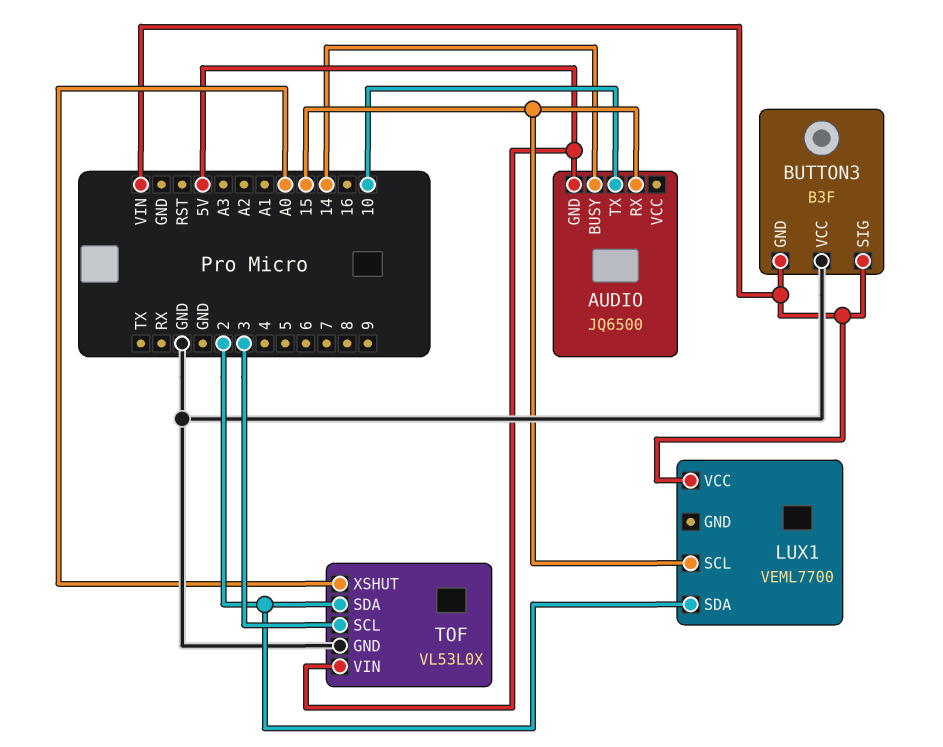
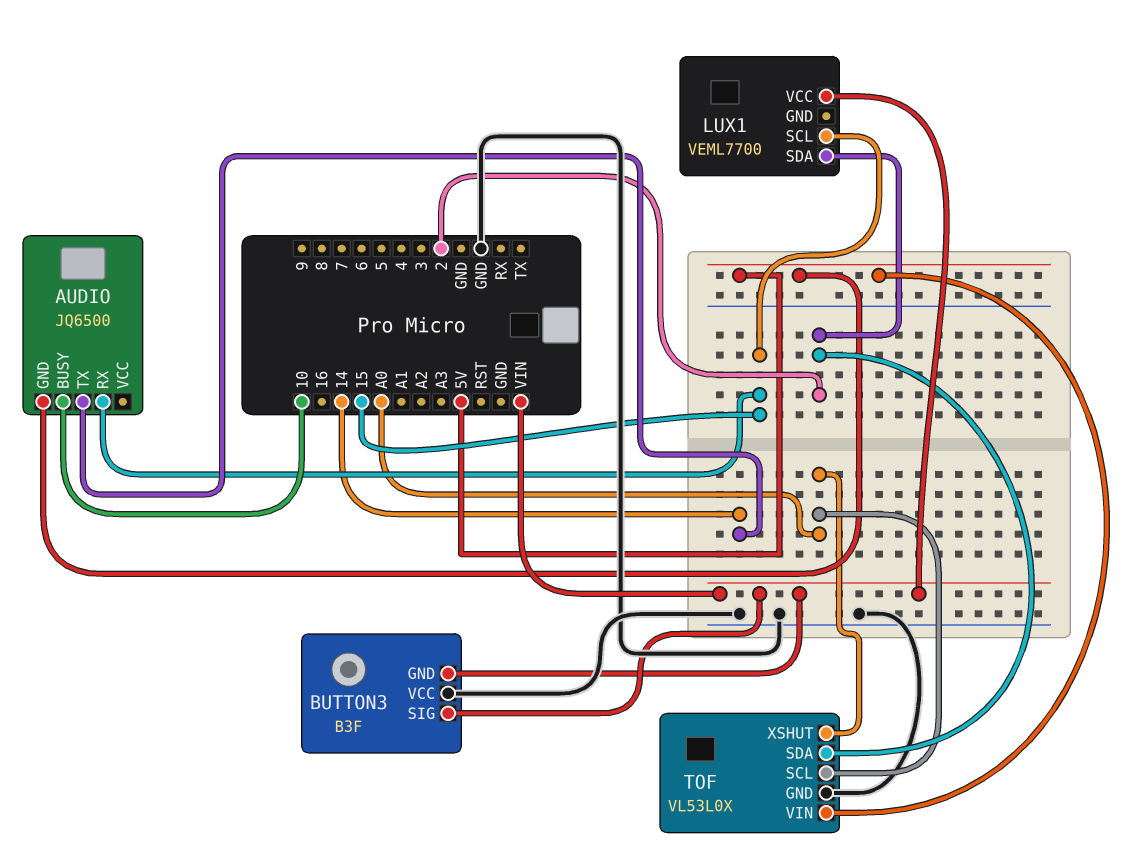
AUDIO pin BUSY: 14 -> 10
AUDIO pin TX: 10 -> 14
TOF pin SCL: 3 -> A0

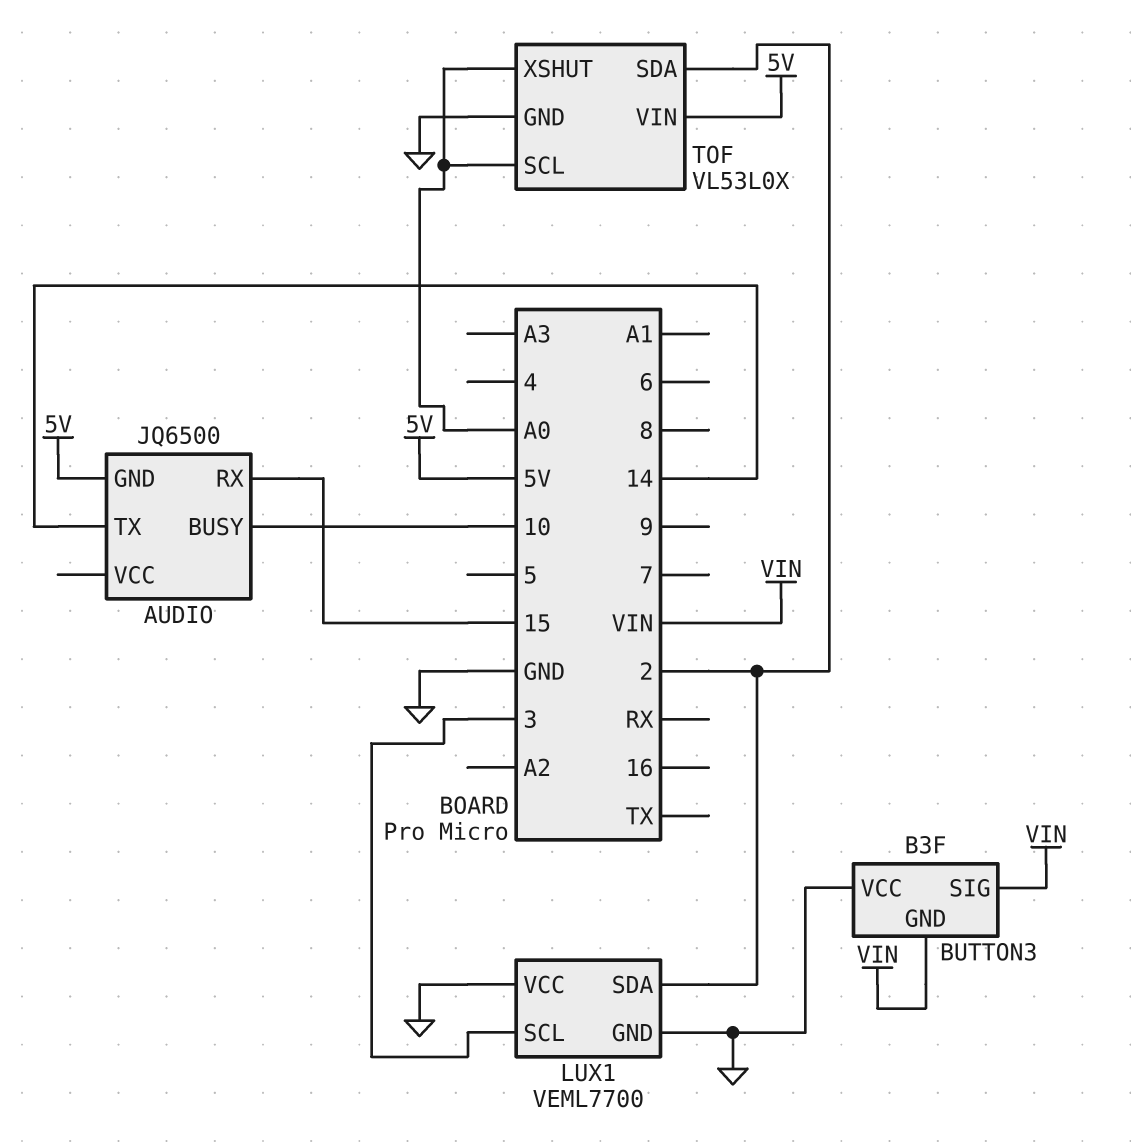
LUX1 pin GND: none -> GND
LUX1 pin SCL: 15 -> 3
LUX1 pin VCC: VIN -> GND

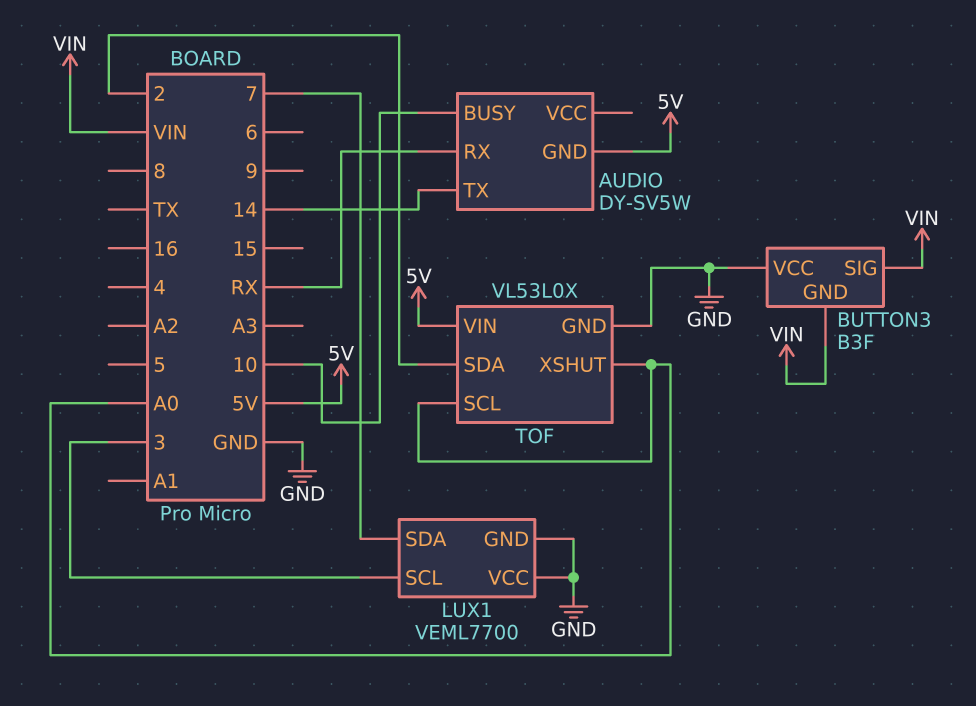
AUDIO: JQ6500 -> DY-SV5W
AUDIO pin RX: 15 -> RX
LUX1 pin SDA: 2 -> 7

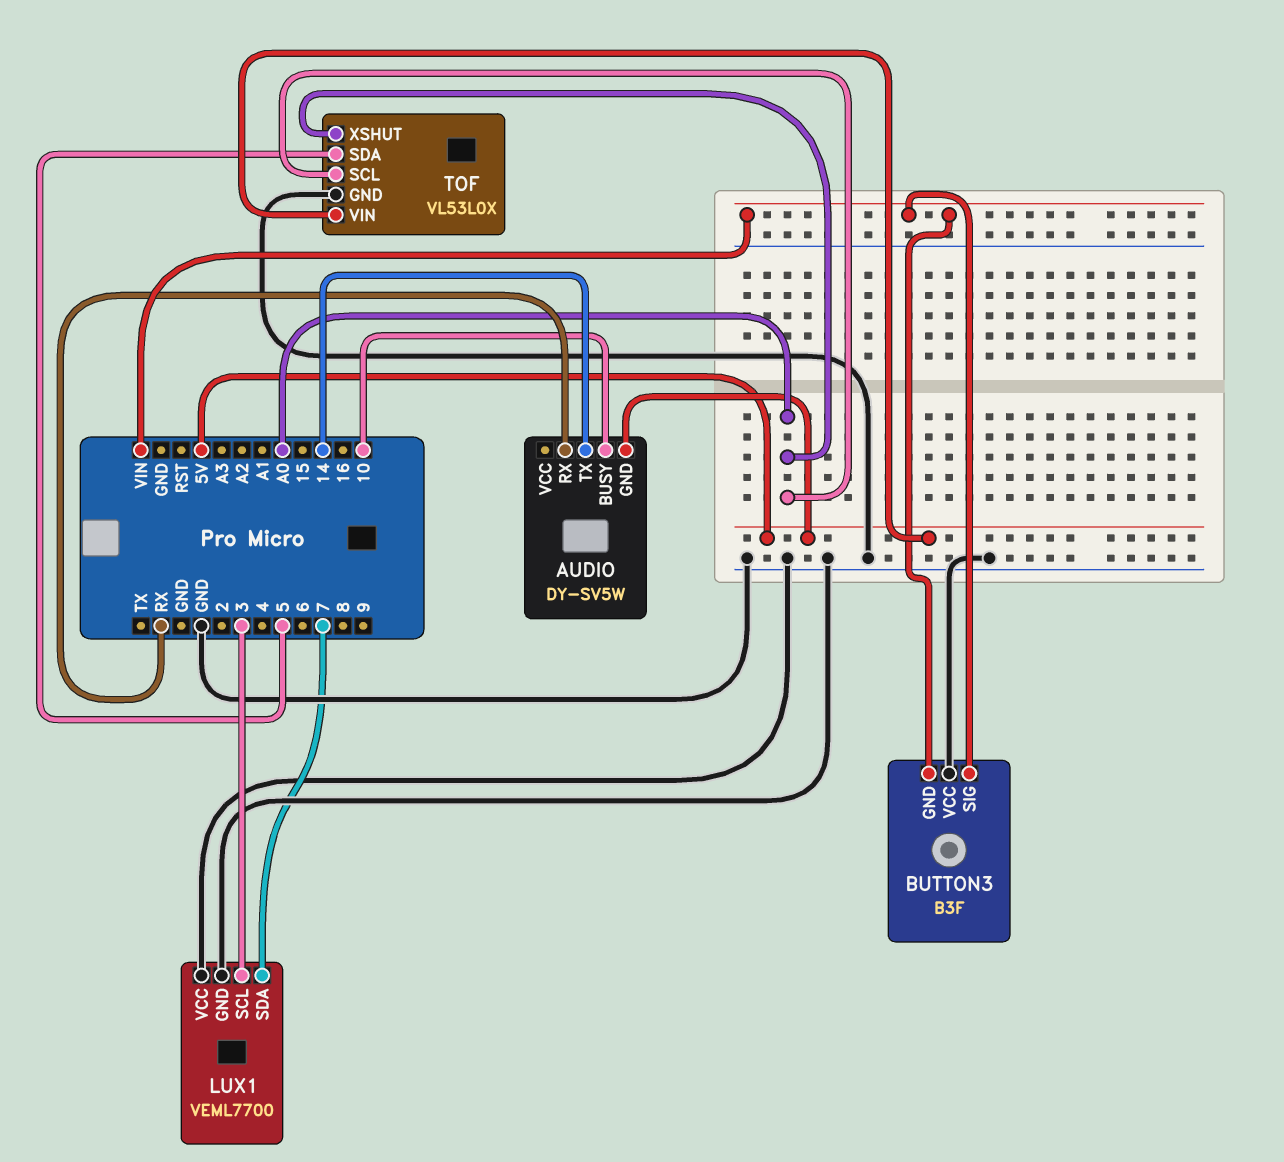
TOF pin SDA: 2 -> 5

